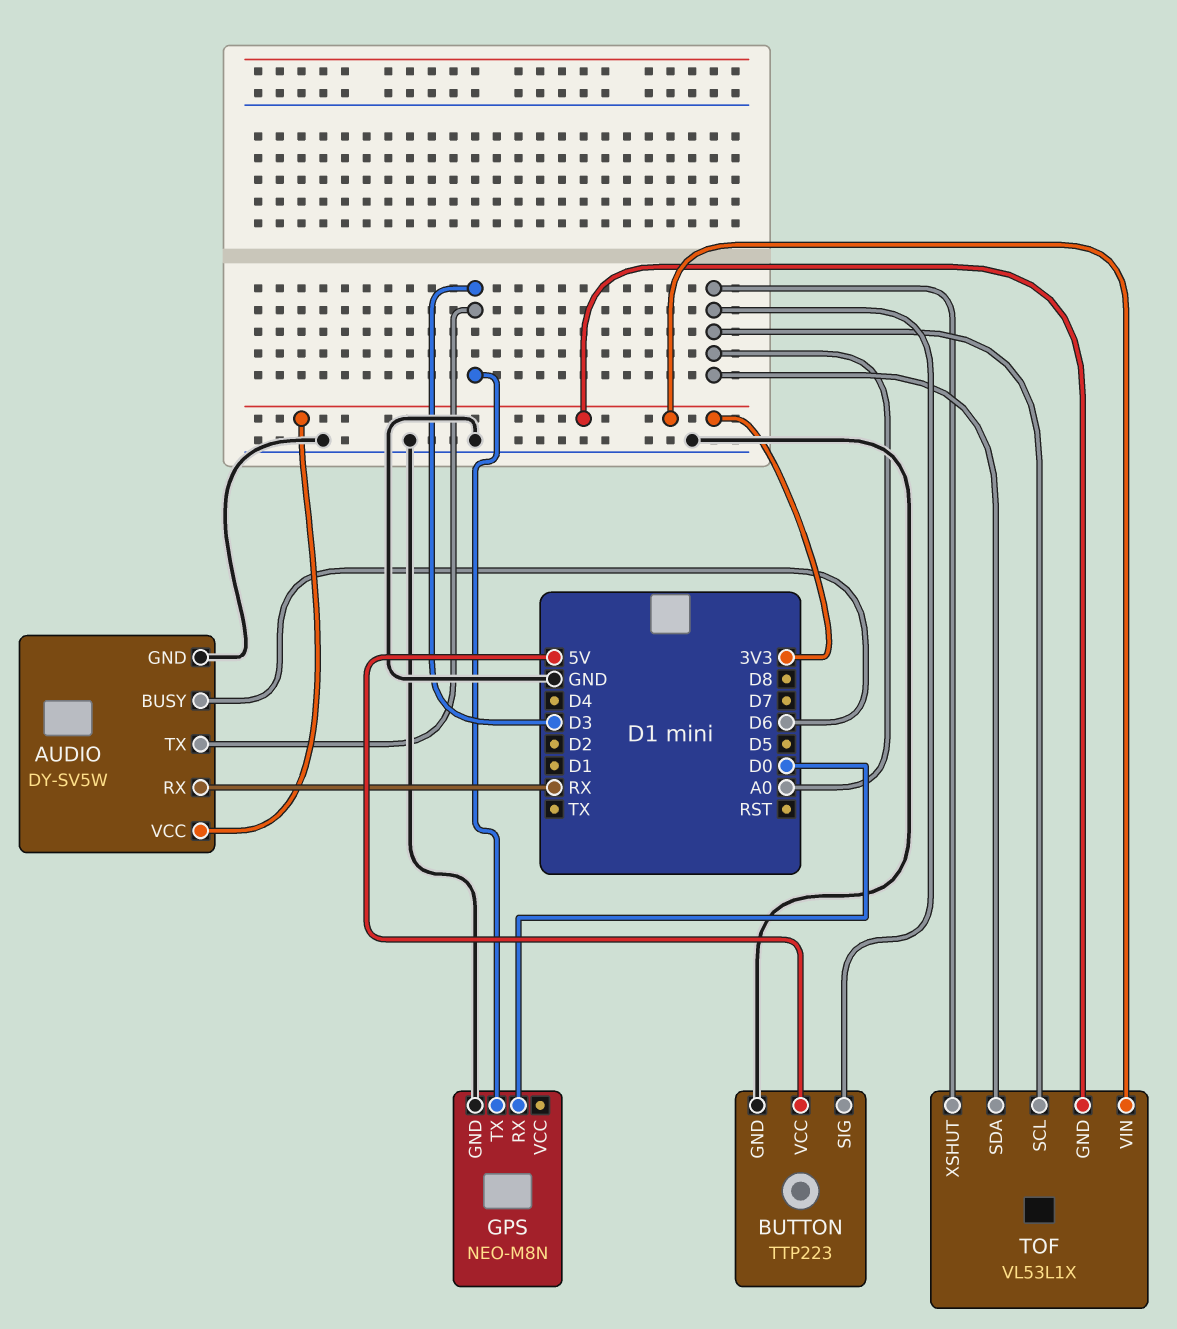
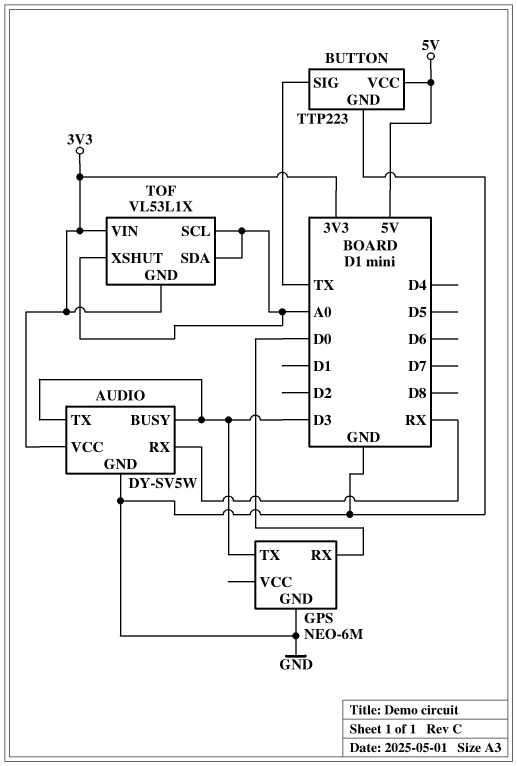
AUDIO pin BUSY: D6 -> D3
BUTTON pin SIG: A0 -> TX
GPS: NEO-M8N -> NEO-6M

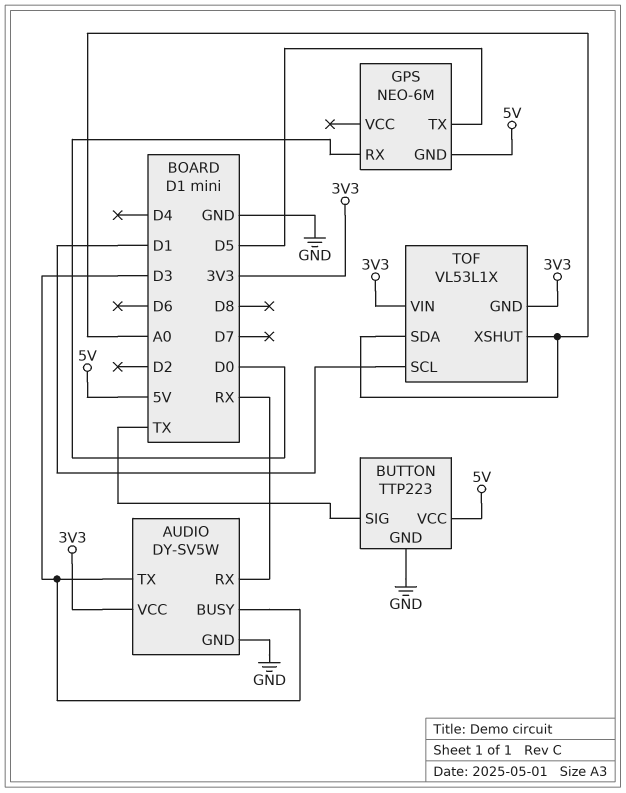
GPS pin GND: GND -> 5V
GPS pin TX: D3 -> D5
TOF pin SCL: A0 -> D1

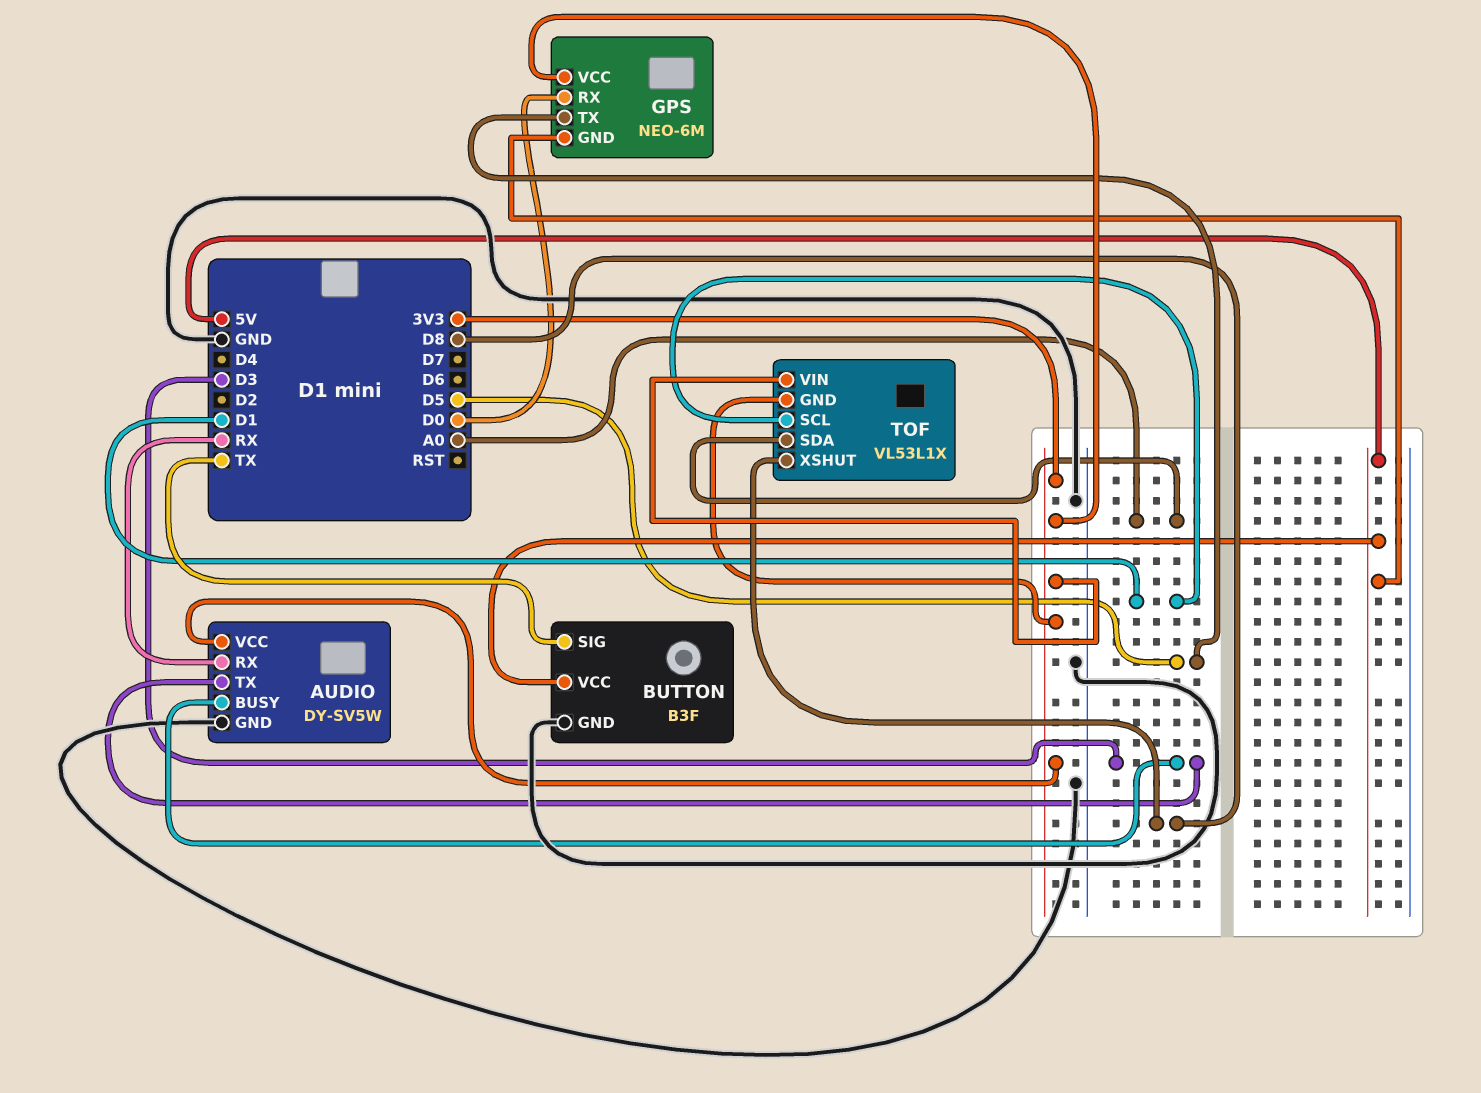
BUTTON: TTP223 -> B3F
GPS pin VCC: none -> 3V3
TOF pin XSHUT: A0 -> D8

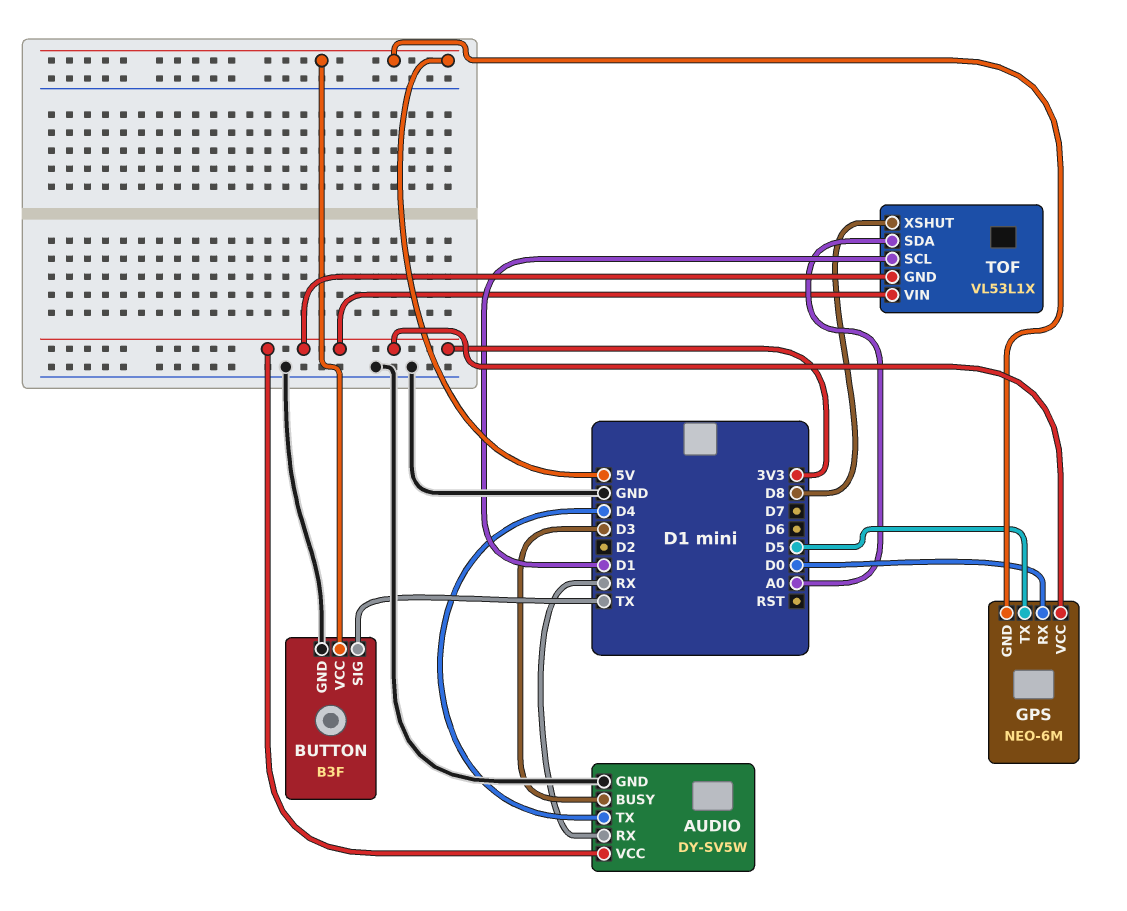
AUDIO pin TX: D3 -> D4

